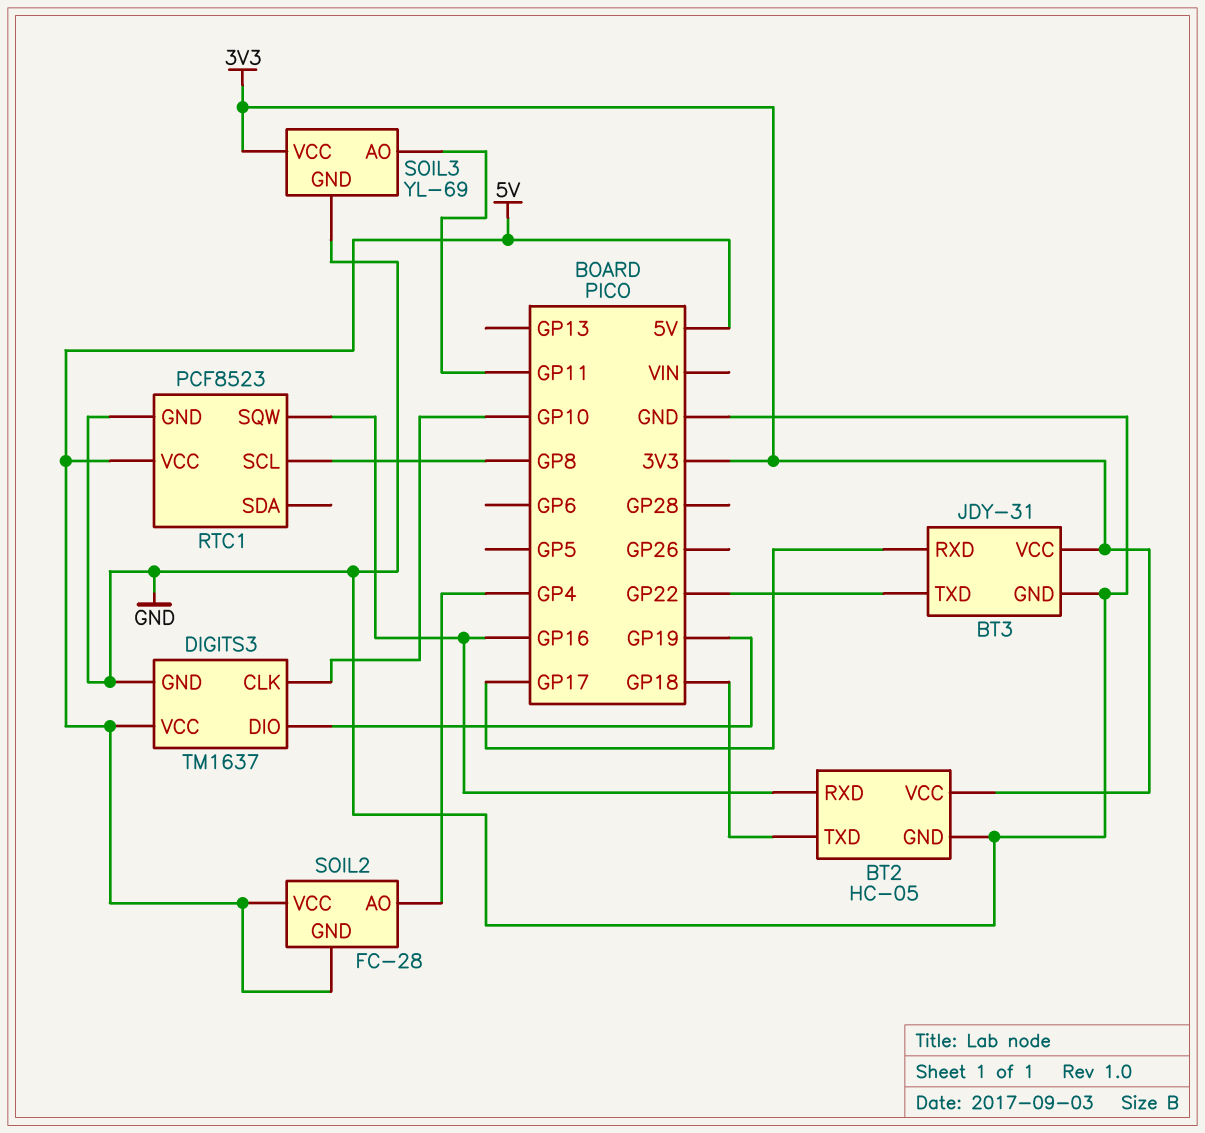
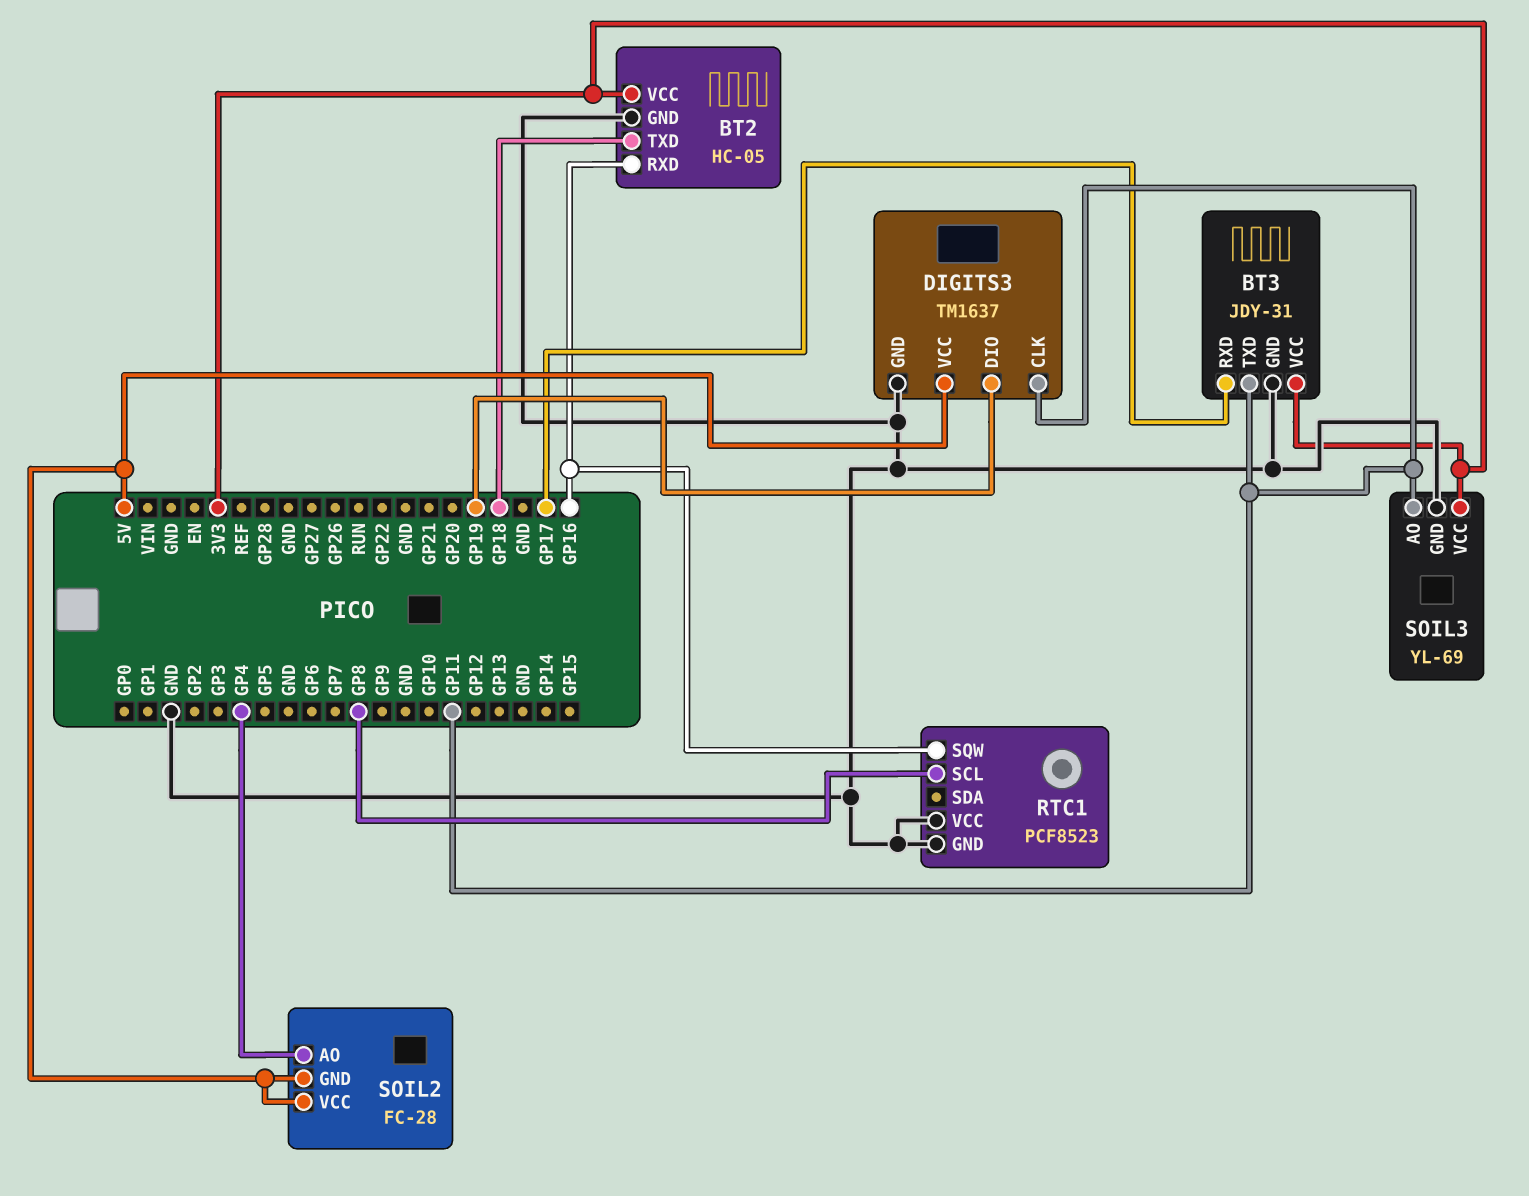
BT3 pin TXD: GP22 -> GP11
DIGITS3 pin CLK: GP10 -> GP11
RTC1 pin VCC: 5V -> GND

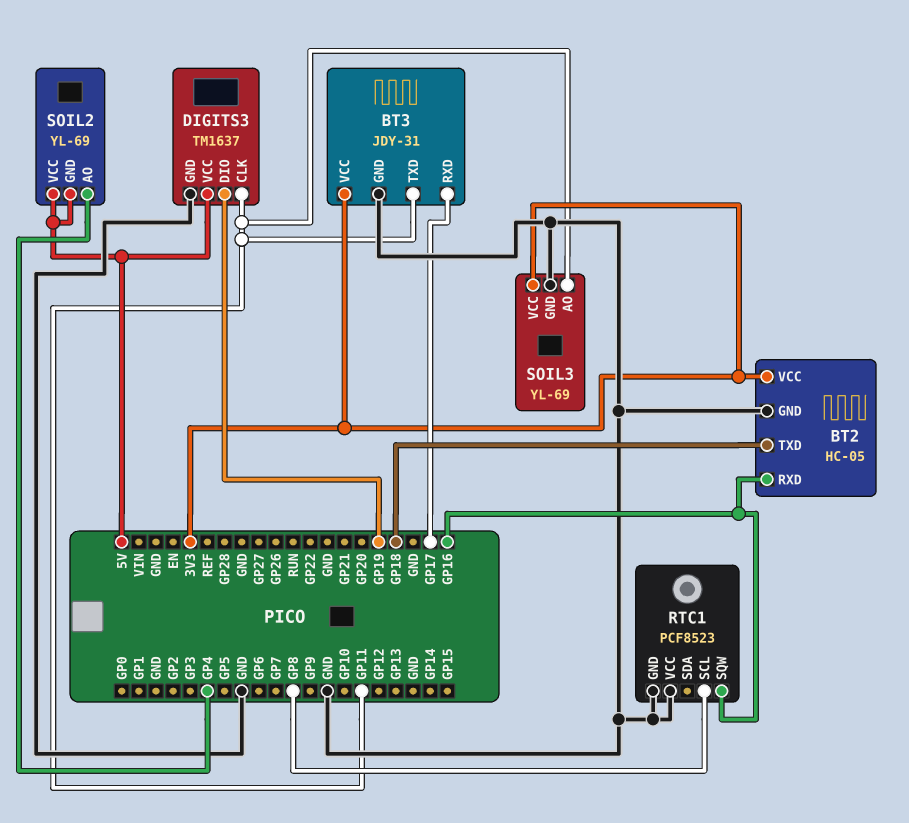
SOIL2: FC-28 -> YL-69

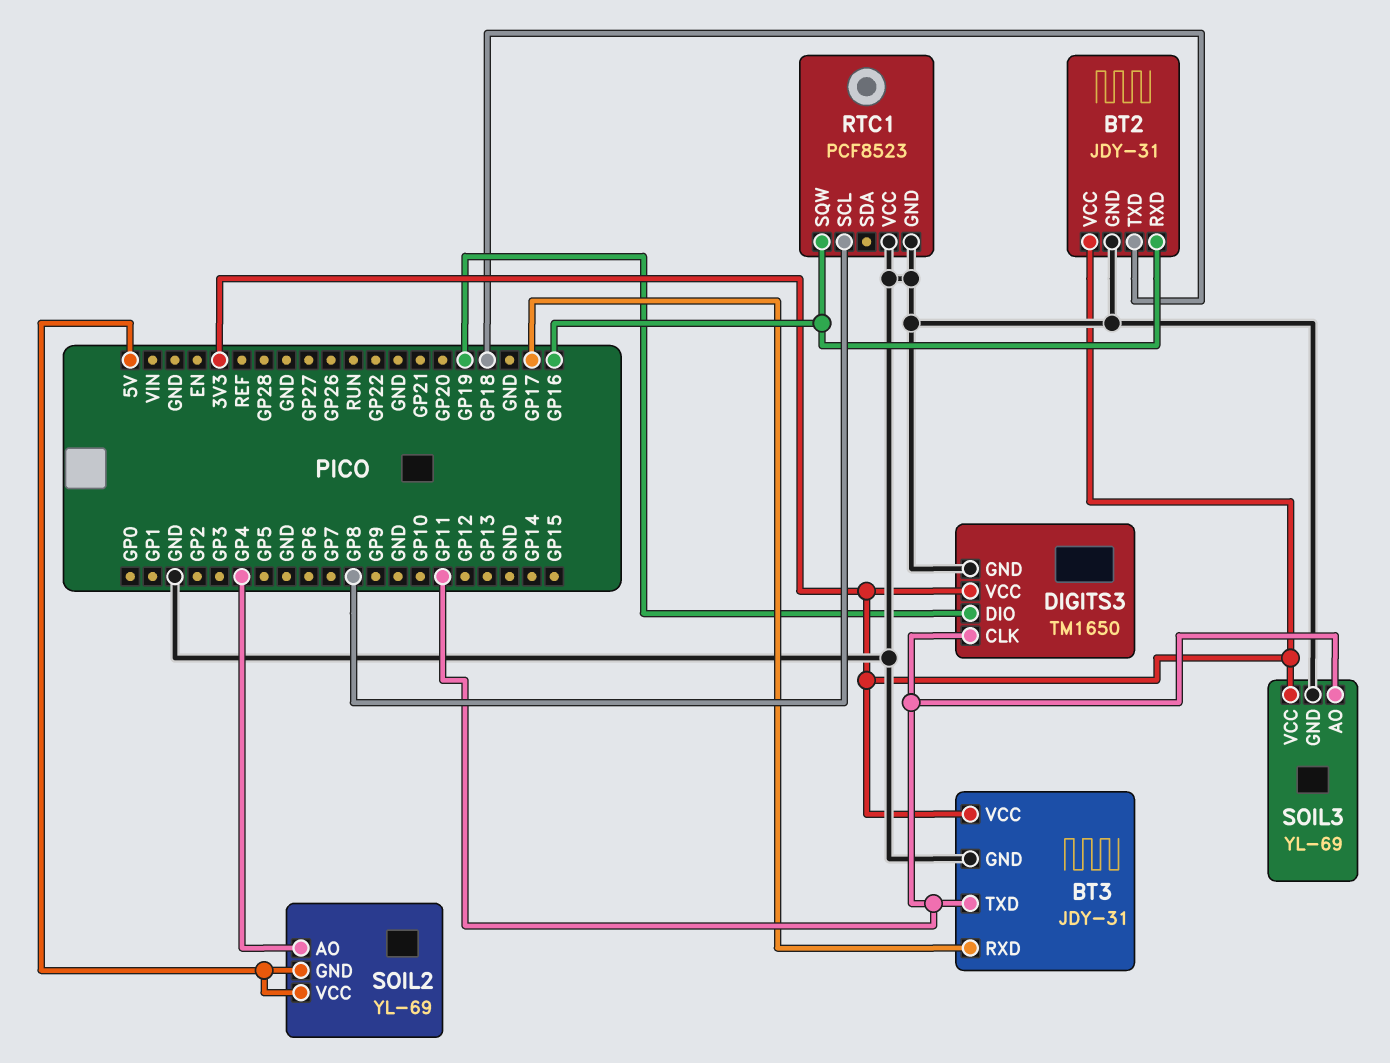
BT2: HC-05 -> JDY-31
DIGITS3: TM1637 -> TM1650
DIGITS3 pin VCC: 5V -> 3V3

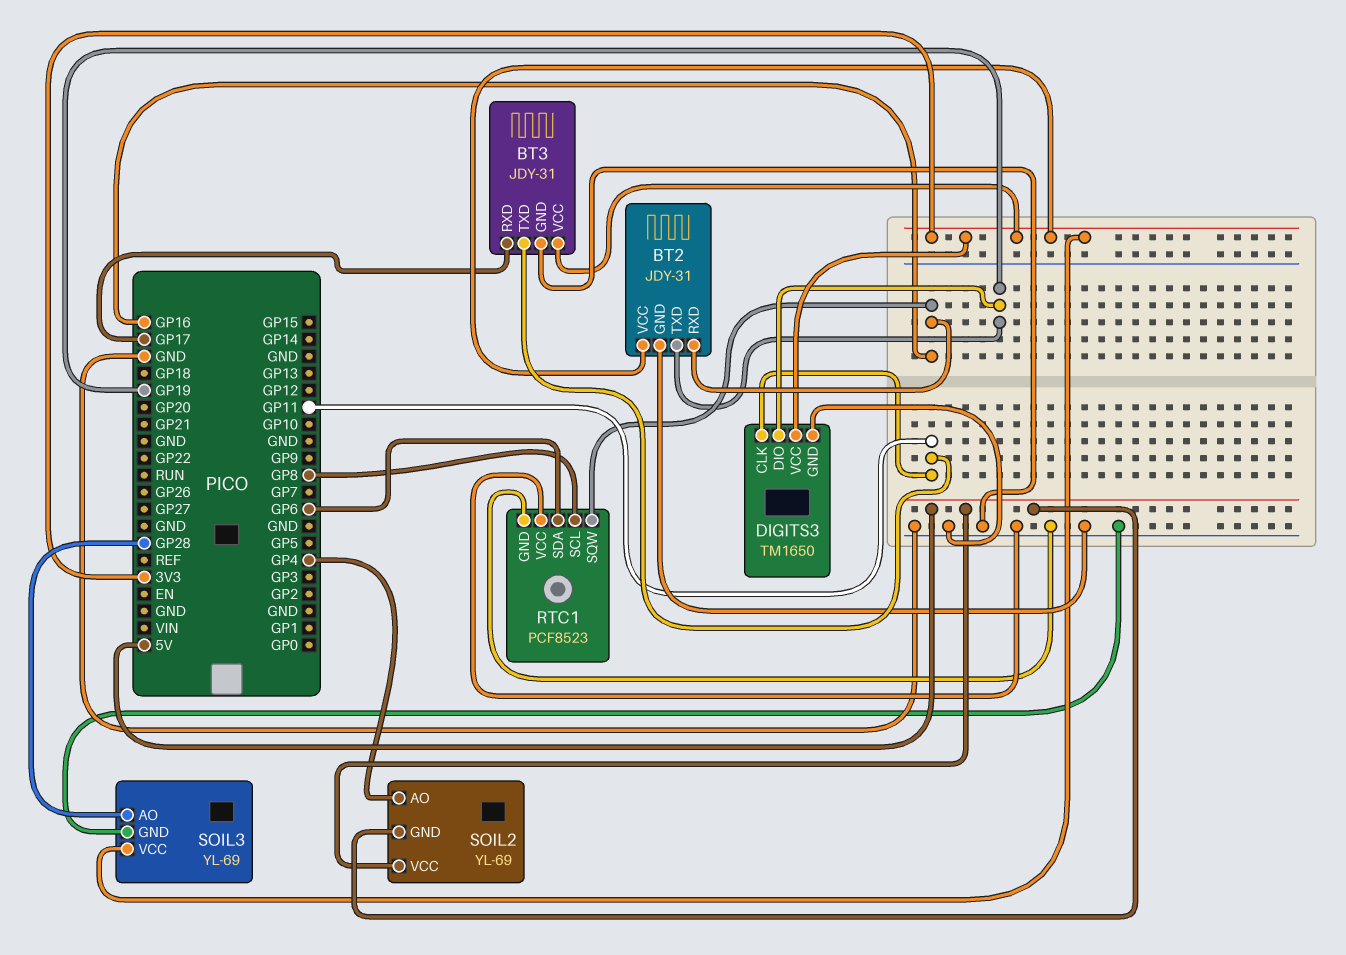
BT2 pin TXD: GP18 -> GP19
RTC1 pin SDA: none -> GP6
SOIL3 pin AO: GP11 -> GP28

